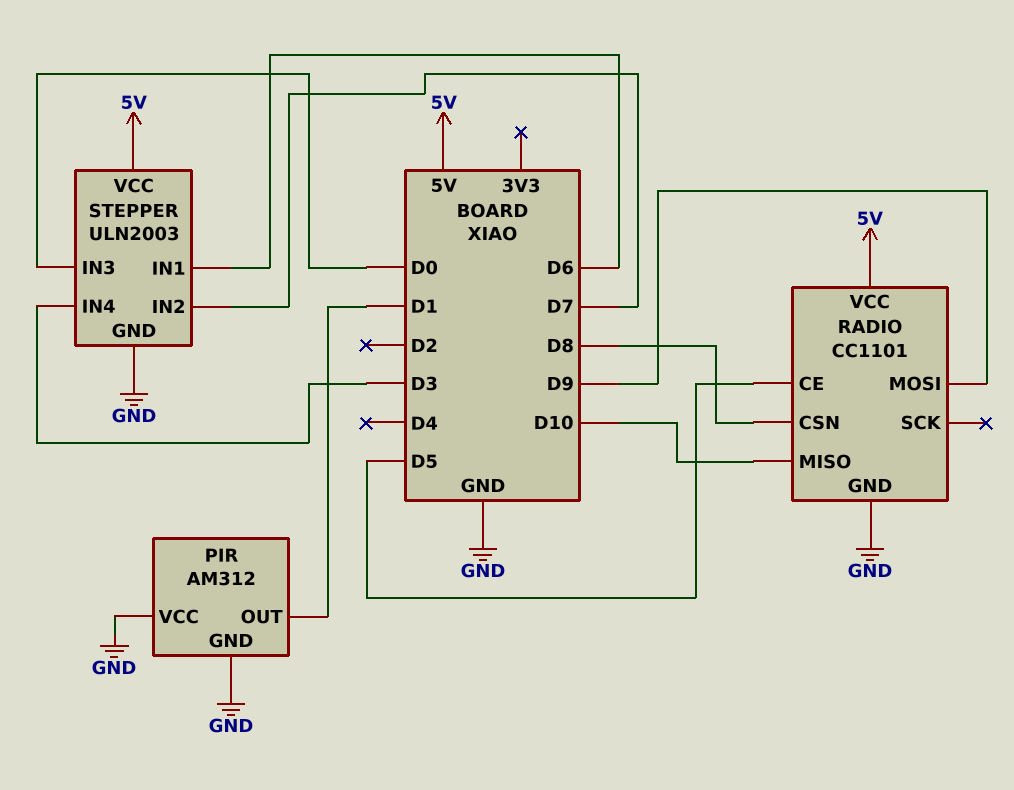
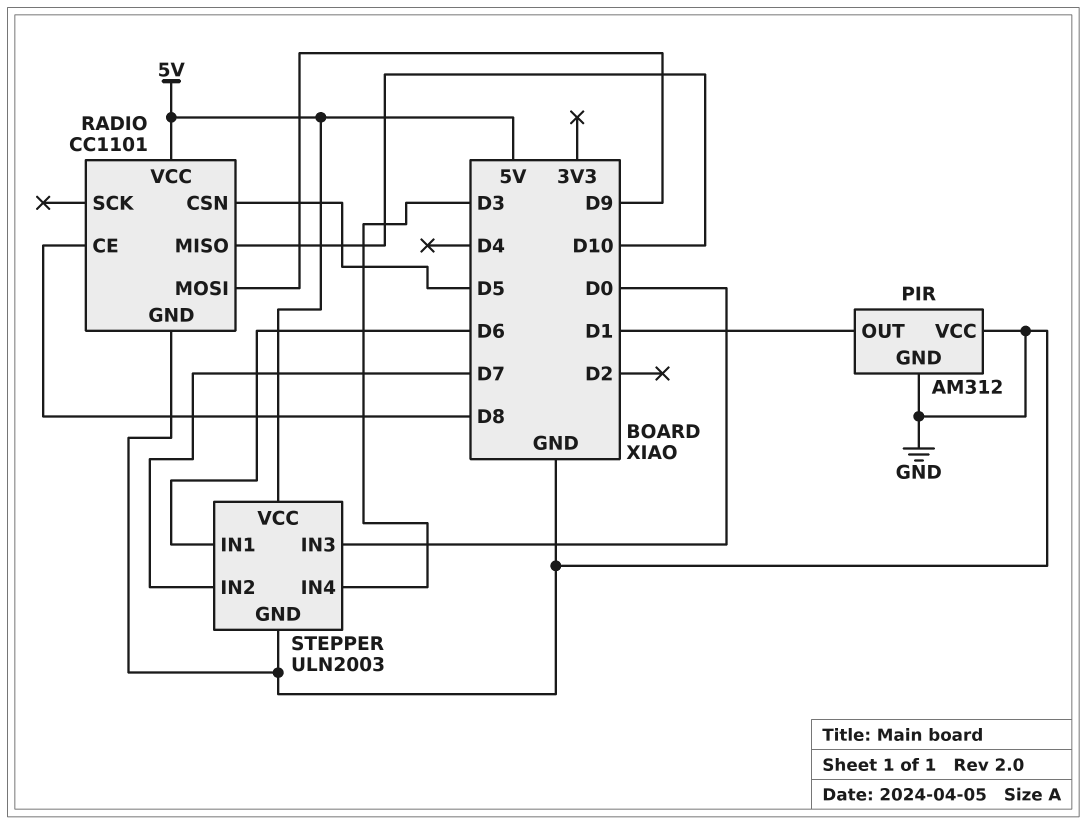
RADIO pin CE: D5 -> D8
RADIO pin CSN: D8 -> D5

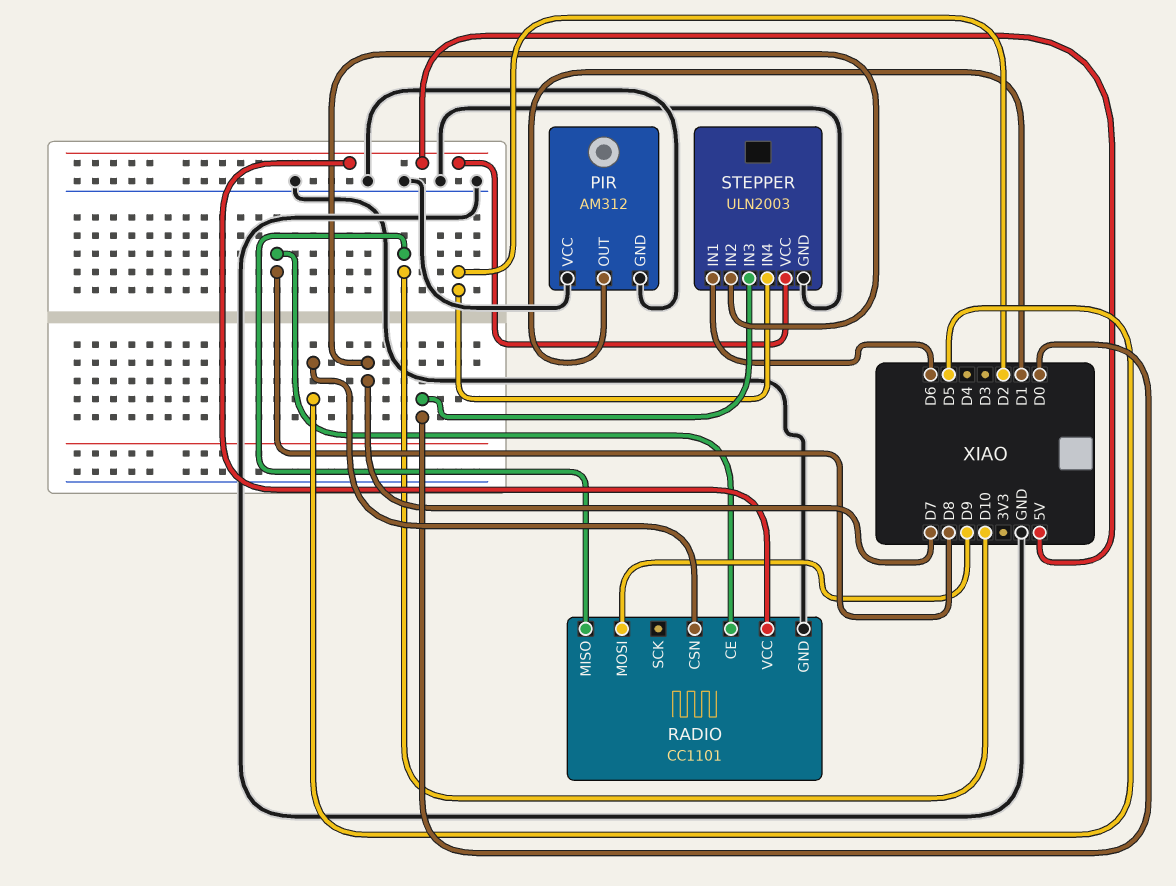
STEPPER pin IN4: D3 -> D2

